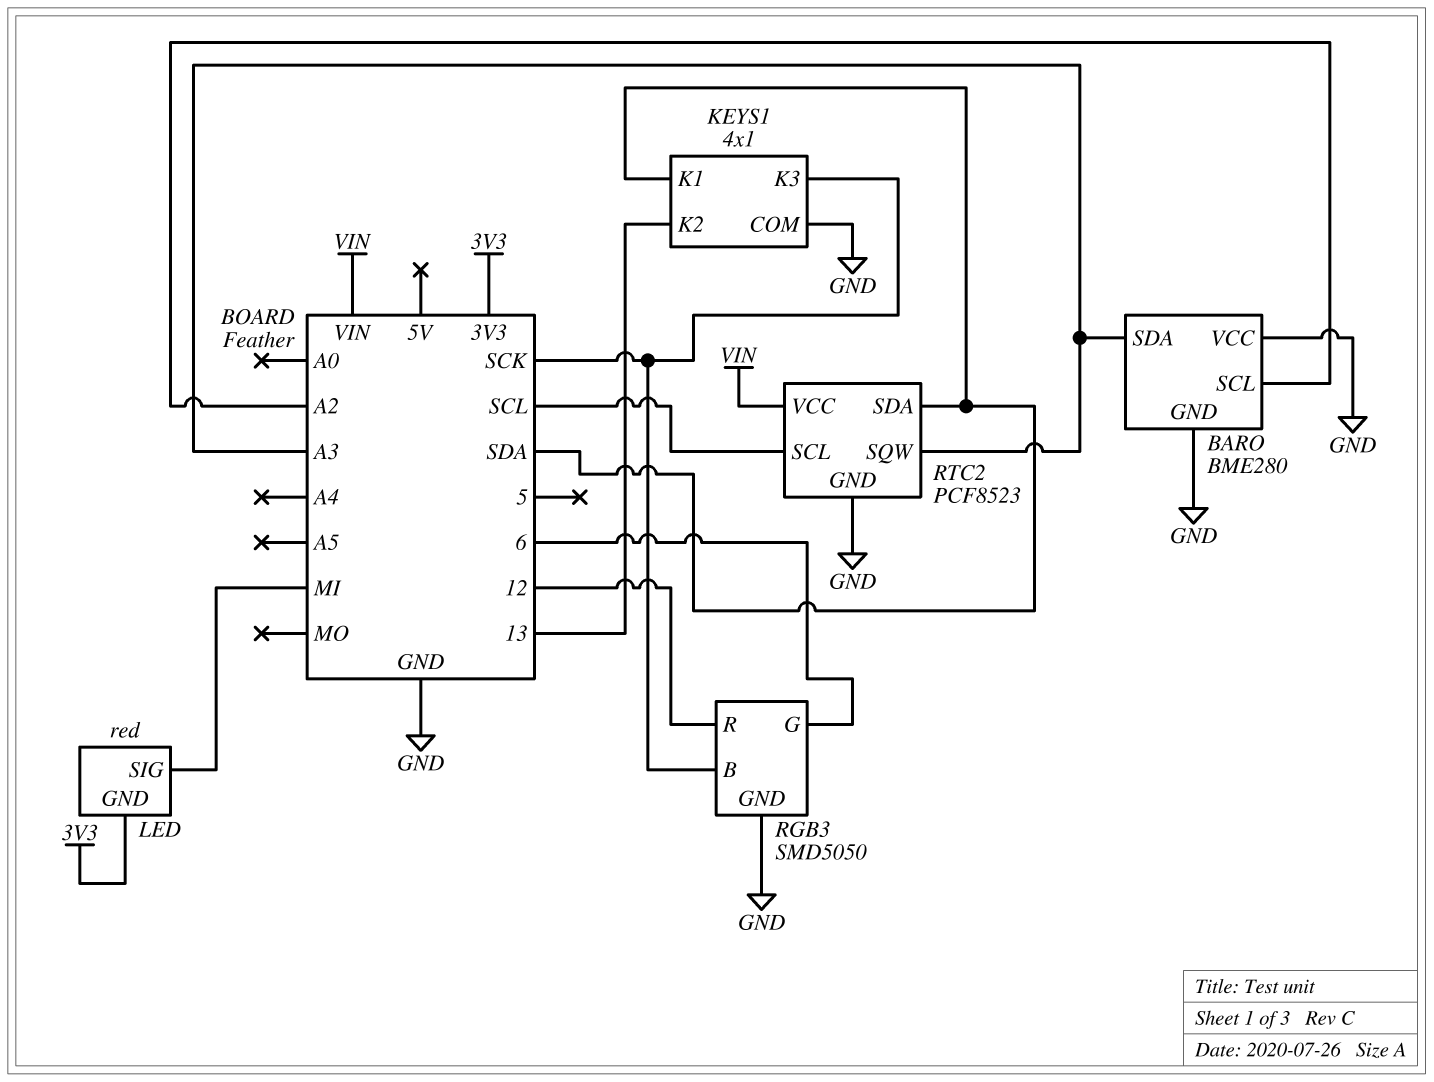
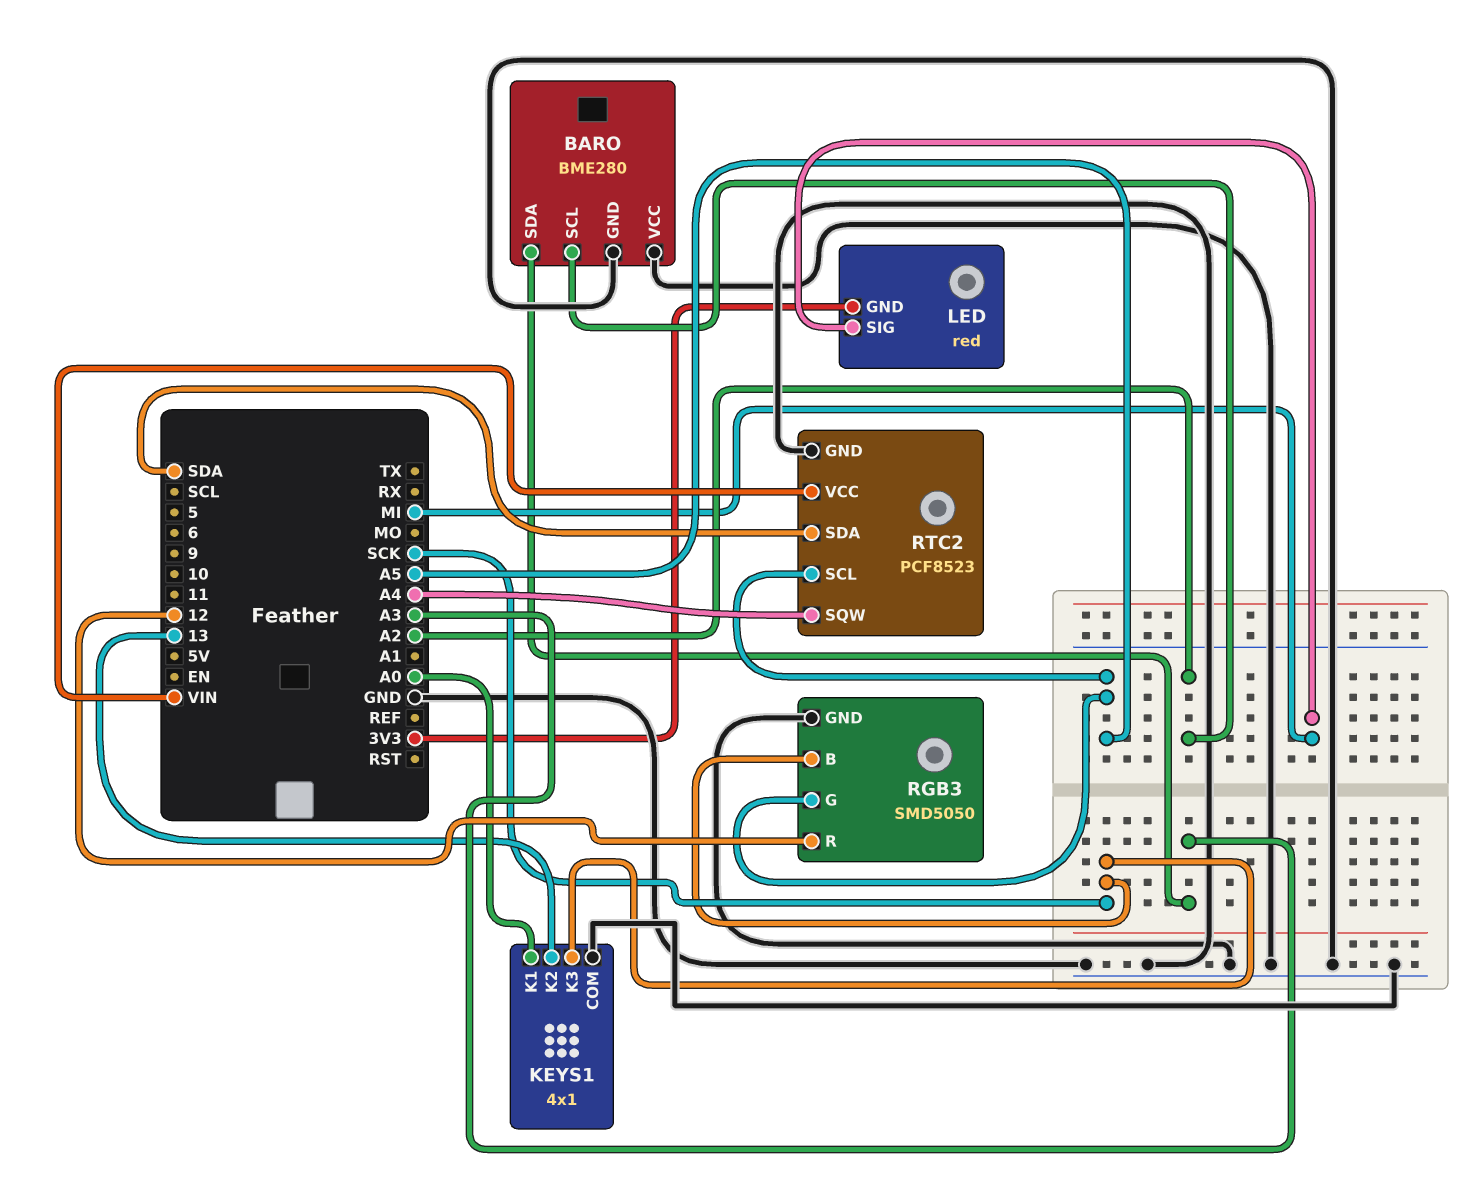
KEYS1 pin K1: SDA -> A0
RGB3 pin G: 6 -> A5
RTC2 pin SCL: SCL -> A5
RTC2 pin SQW: A3 -> A4

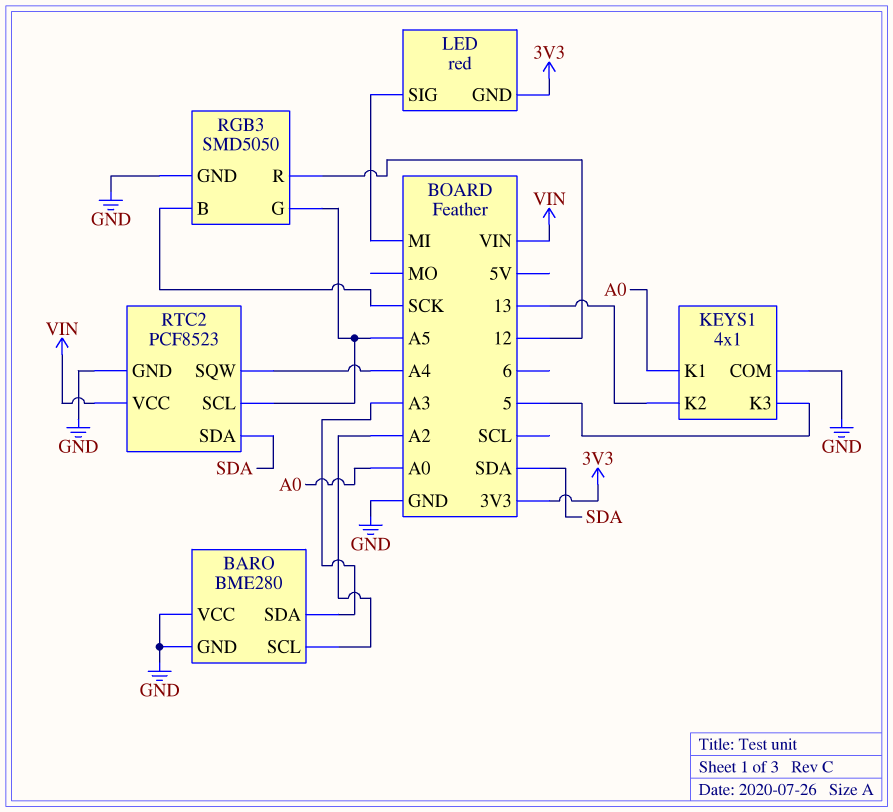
KEYS1 pin K3: SCK -> 5

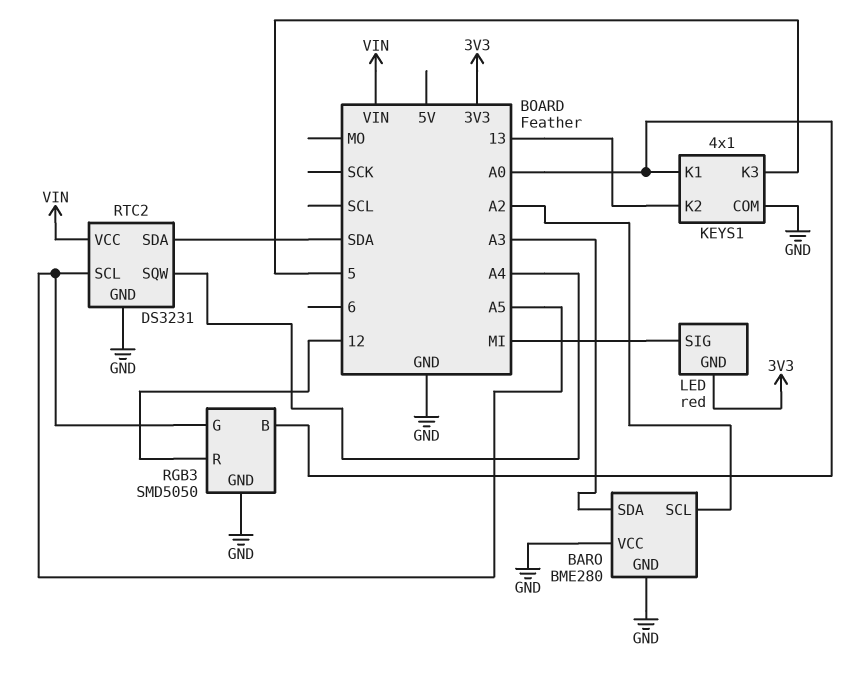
RGB3 pin B: SCK -> A0
RTC2: PCF8523 -> DS3231

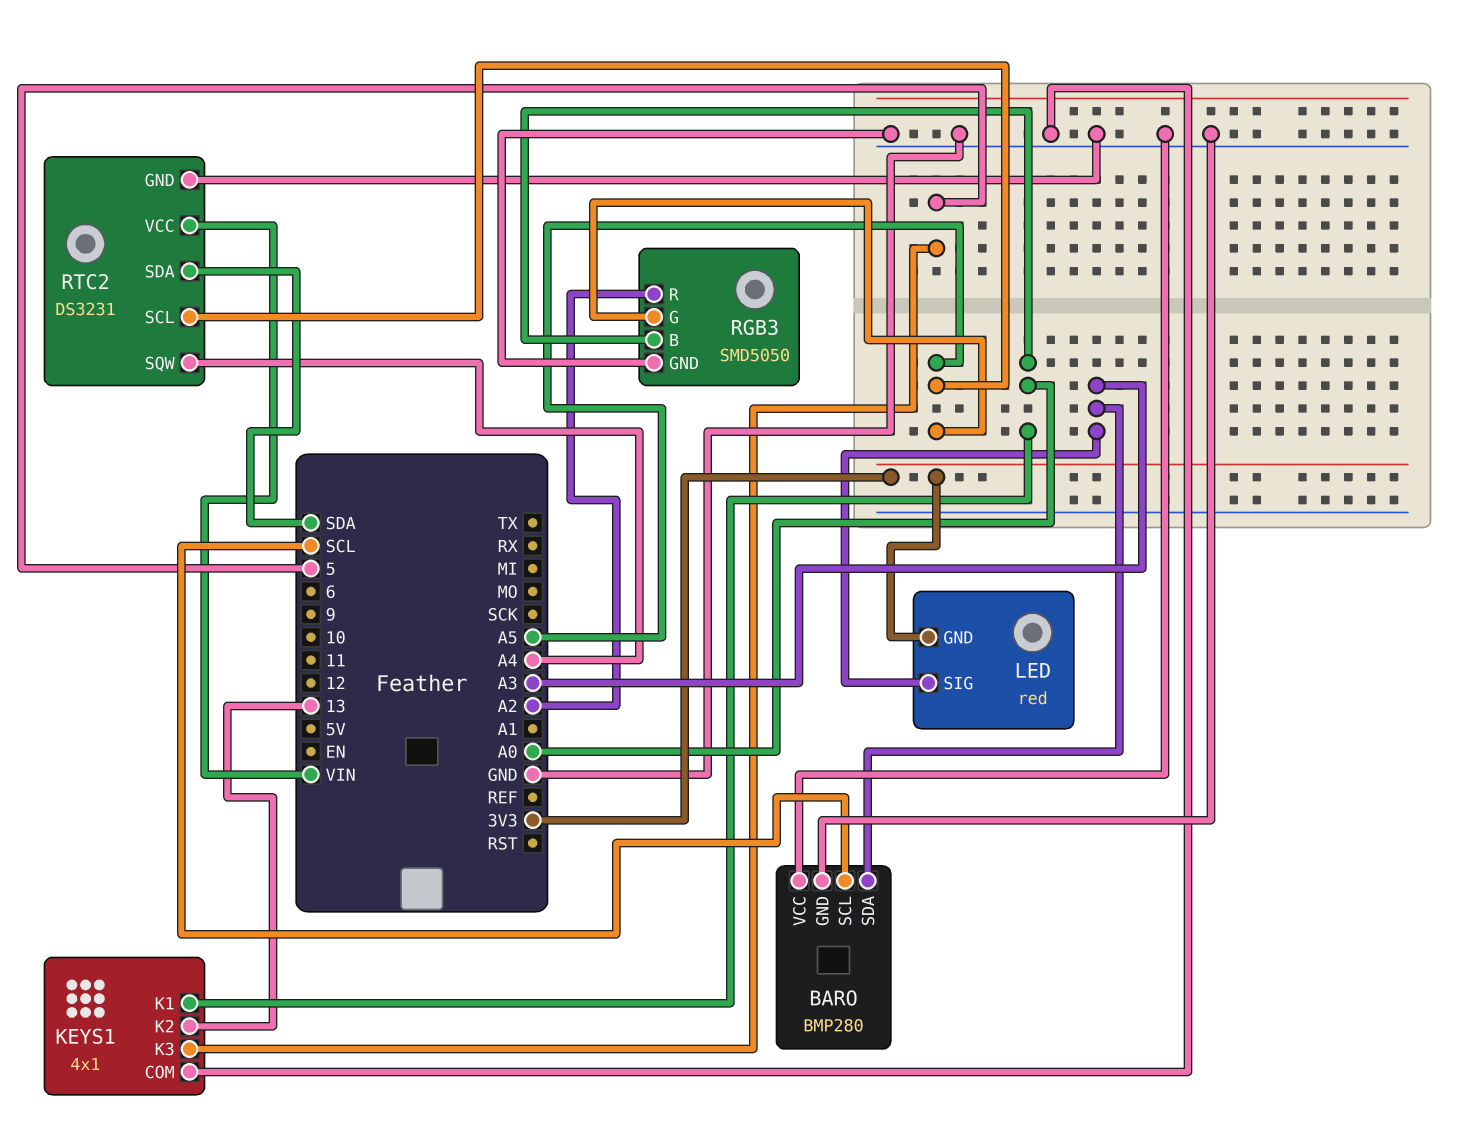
BARO: BME280 -> BMP280
BARO pin SCL: A2 -> SCL
LED pin SIG: MI -> A3
RGB3 pin R: 12 -> A2

